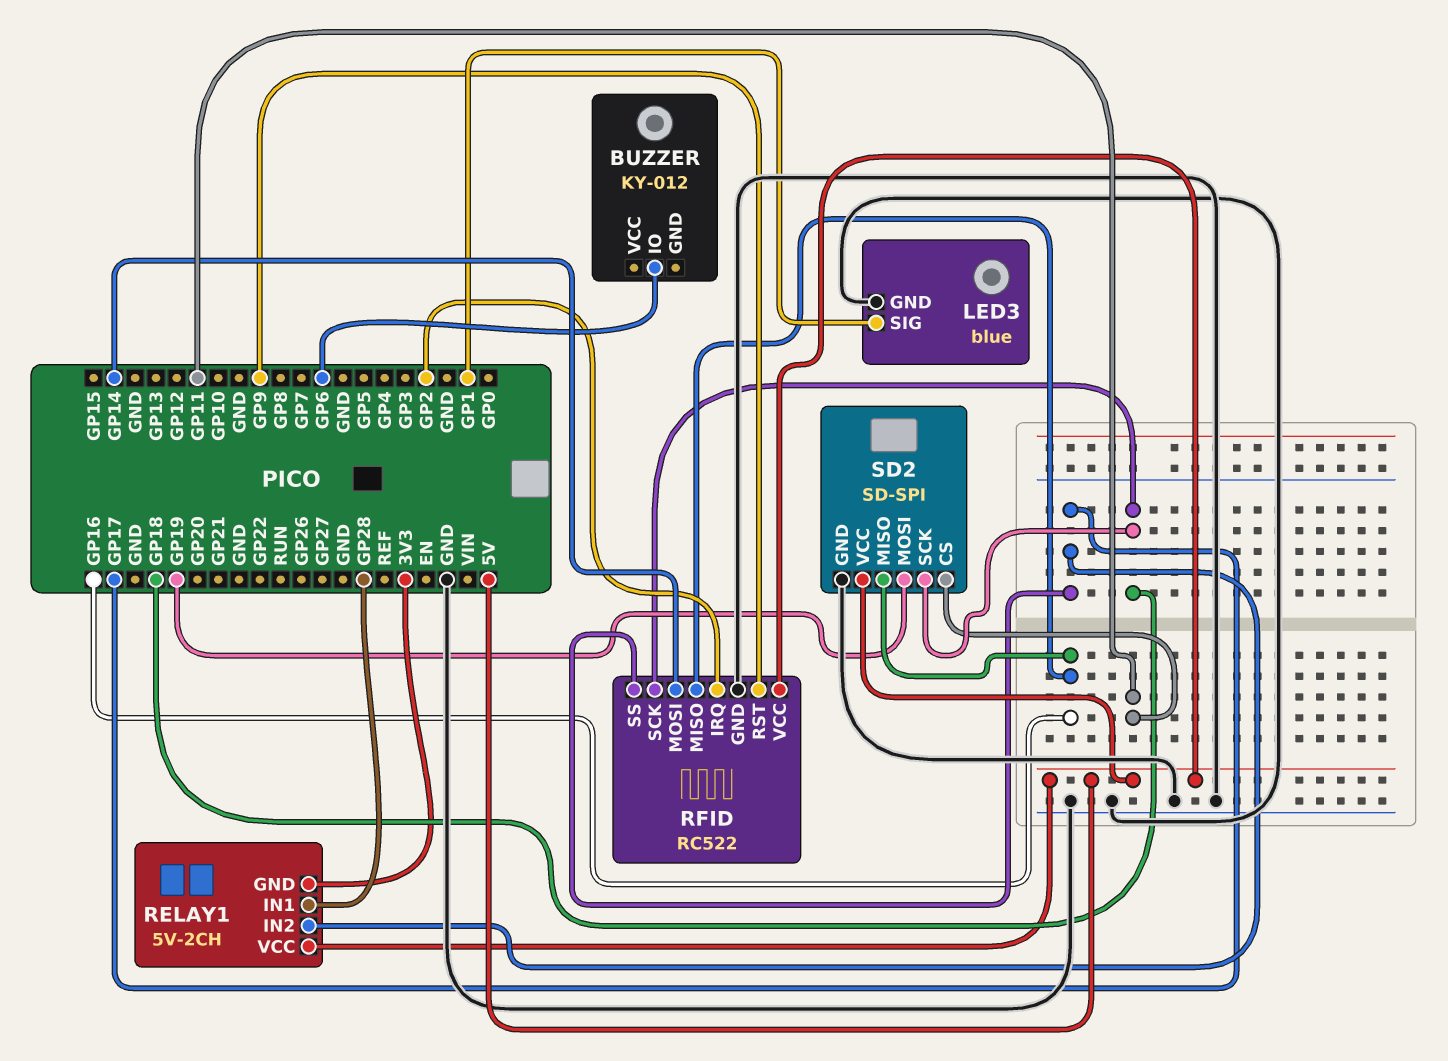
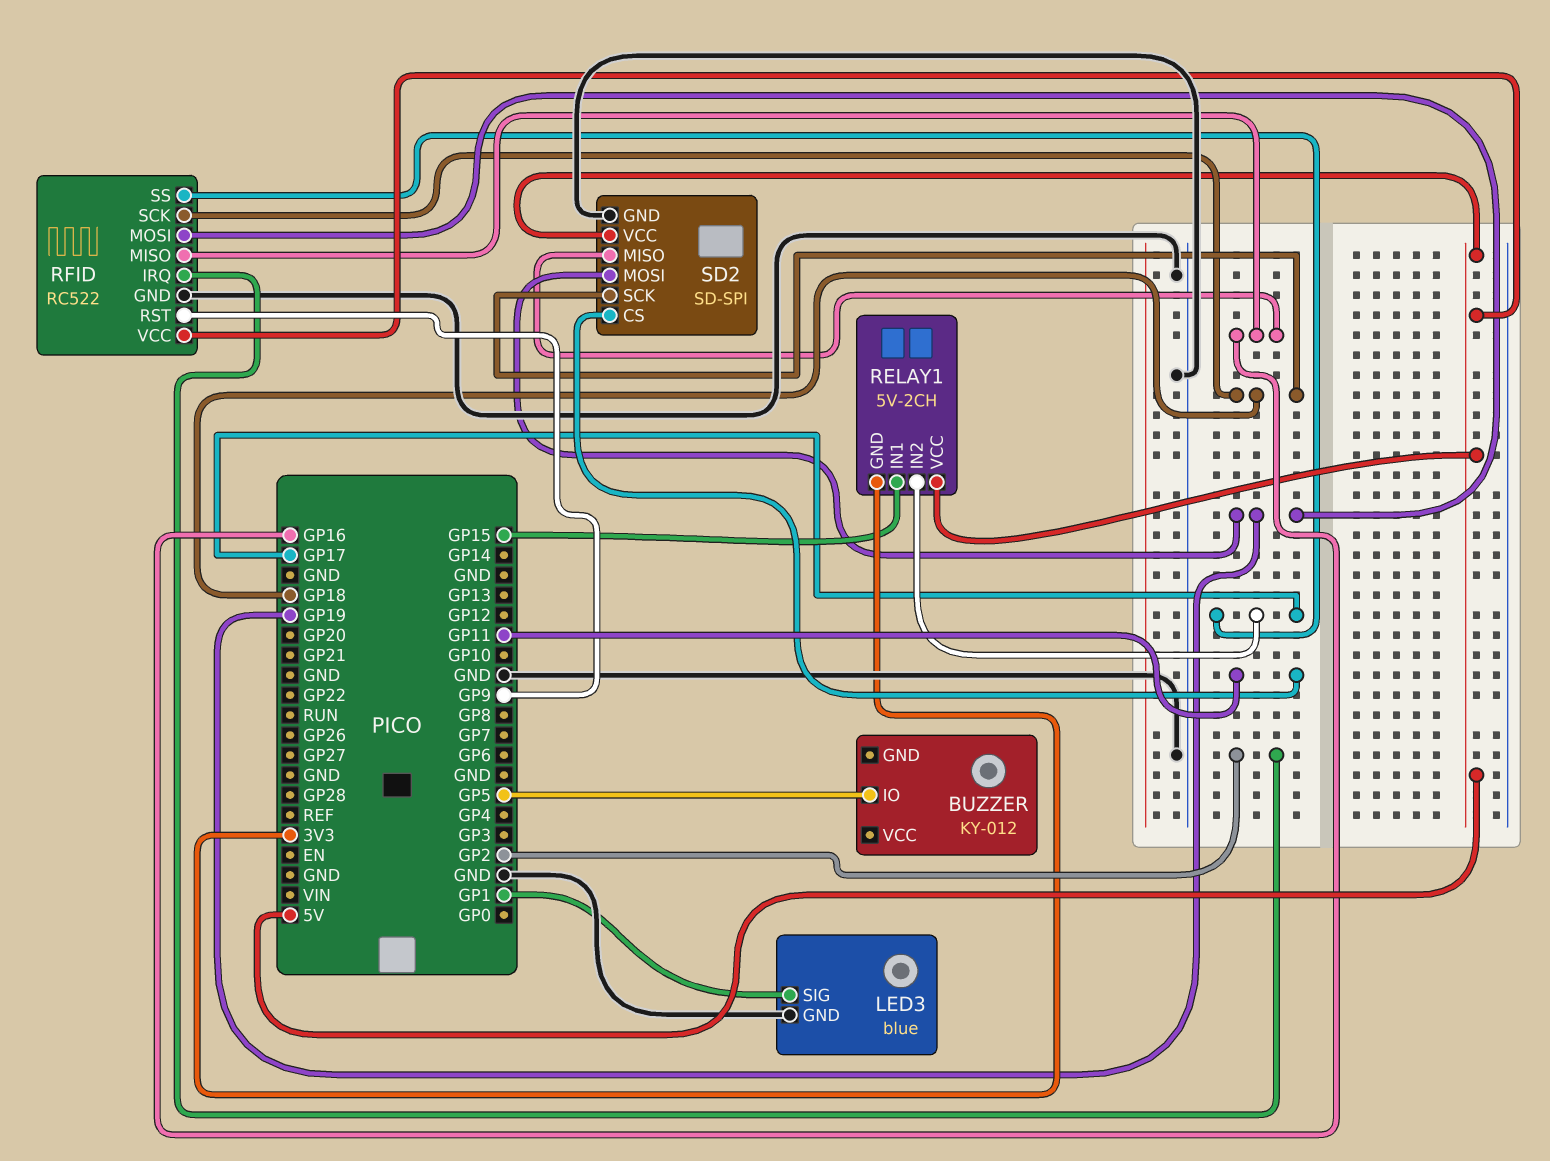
BUZZER pin IO: GP6 -> GP5
RELAY1 pin IN1: GP28 -> GP15
RFID pin MOSI: GP14 -> GP19

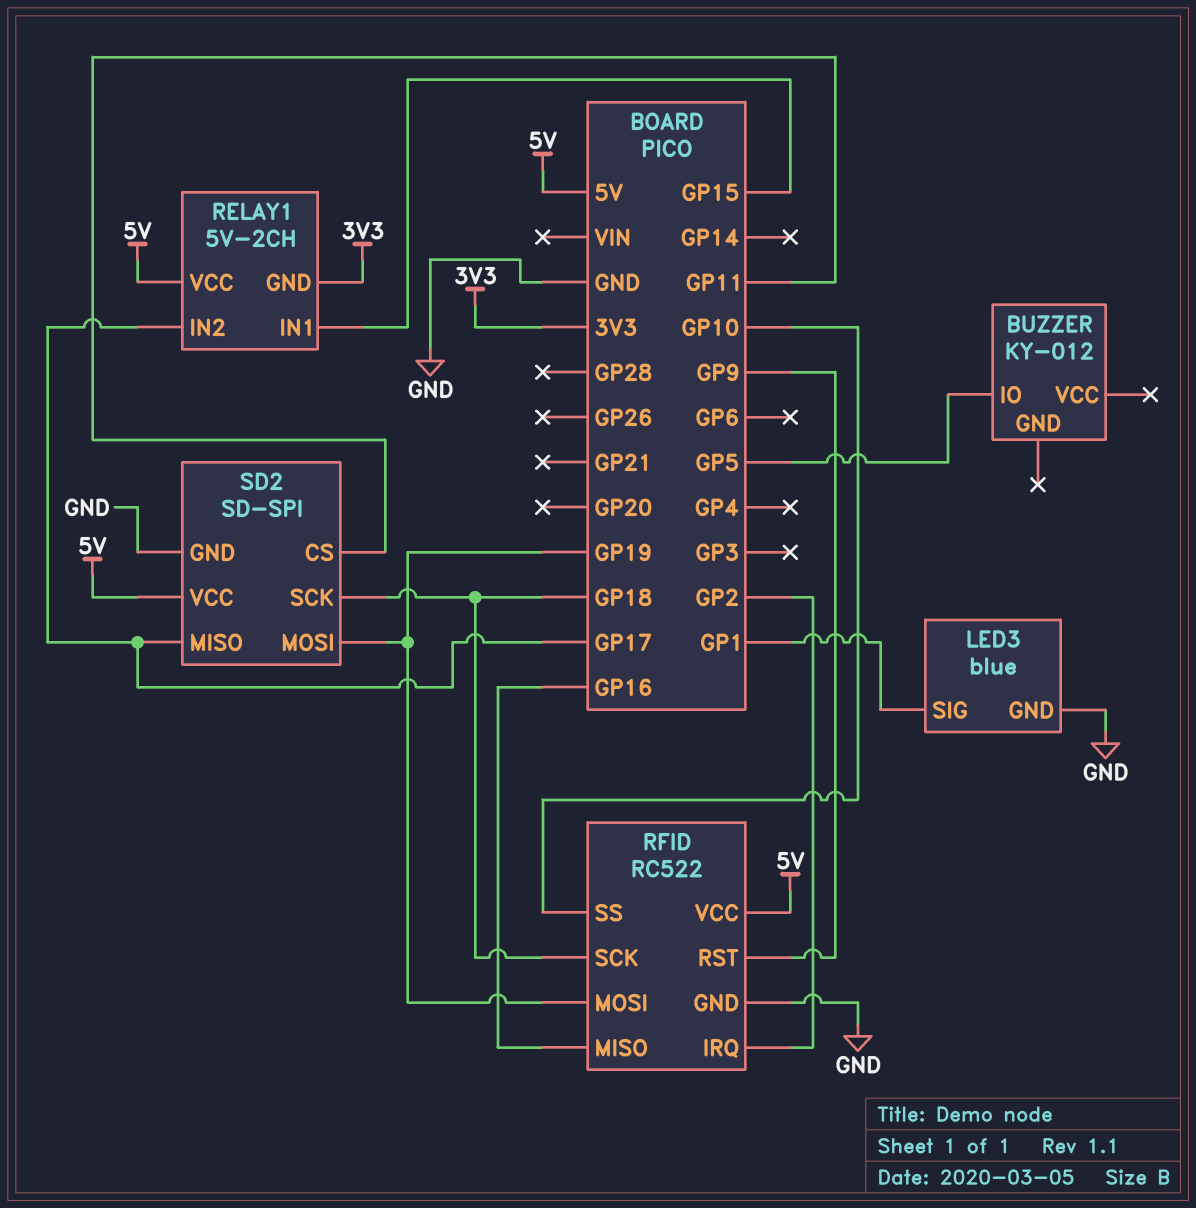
RFID pin SS: GP17 -> GP10
SD2 pin MISO: GP16 -> GP17

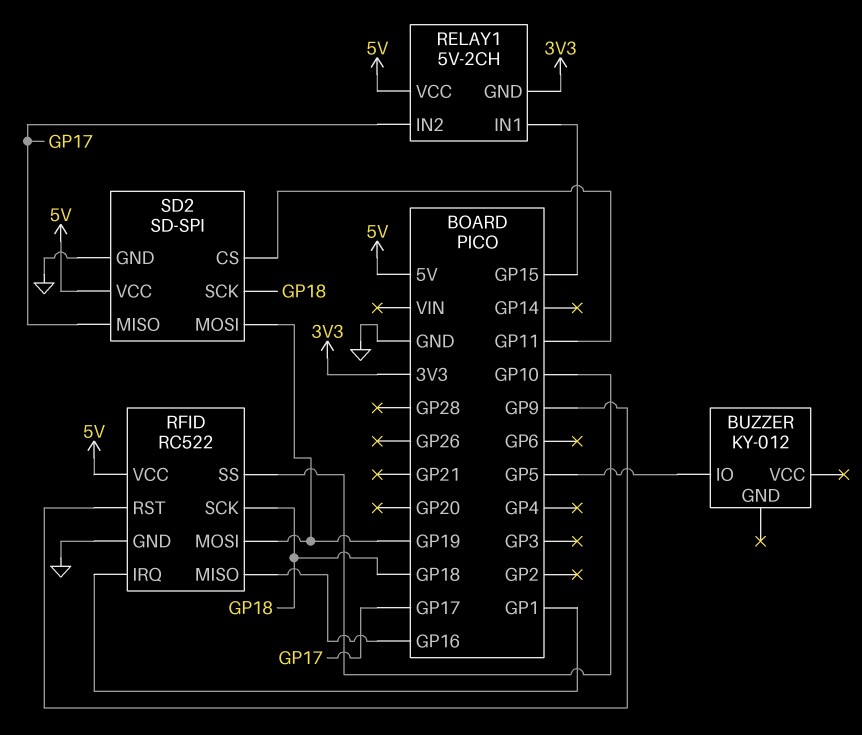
LED3: blue -> none
LED3 pin GND: GND -> none
LED3 pin SIG: GP1 -> none
RFID pin IRQ: GP2 -> GP1

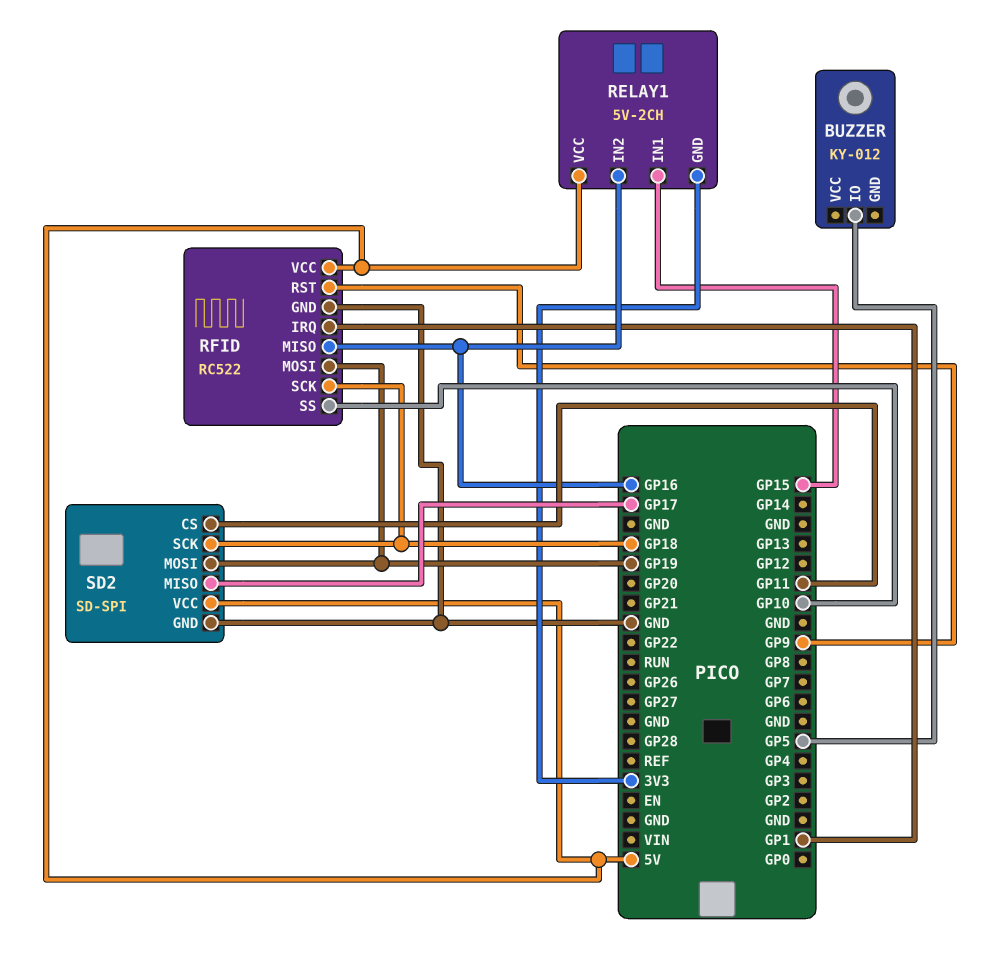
RELAY1 pin IN2: GP17 -> GP16

